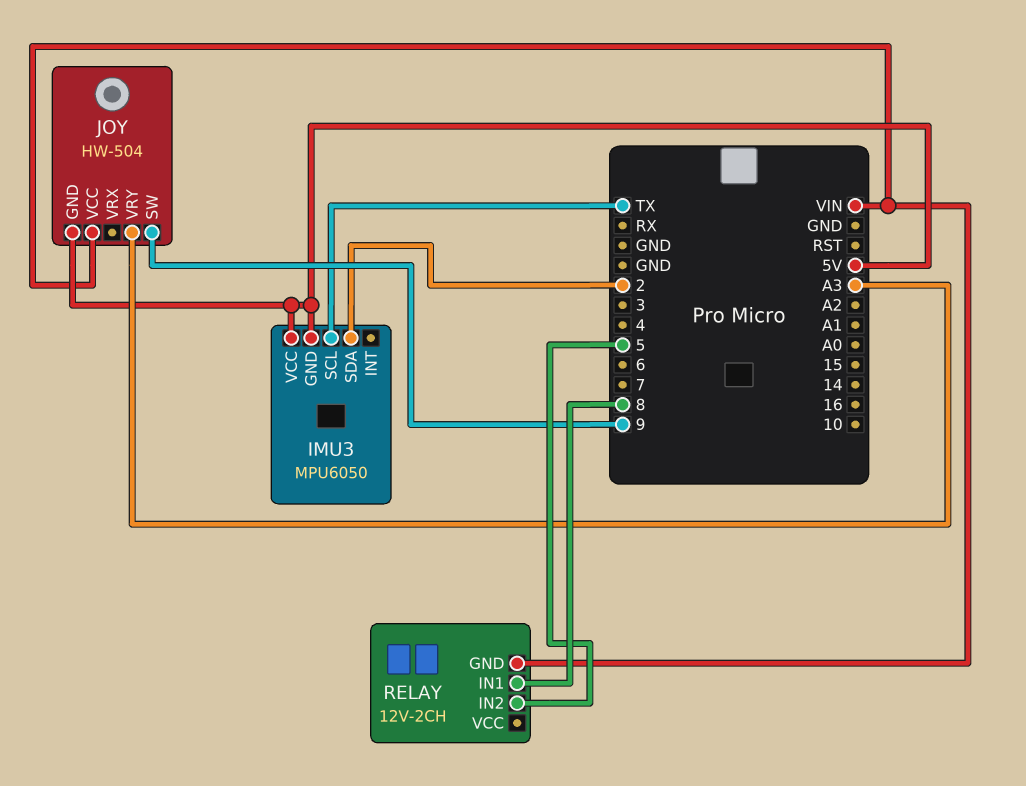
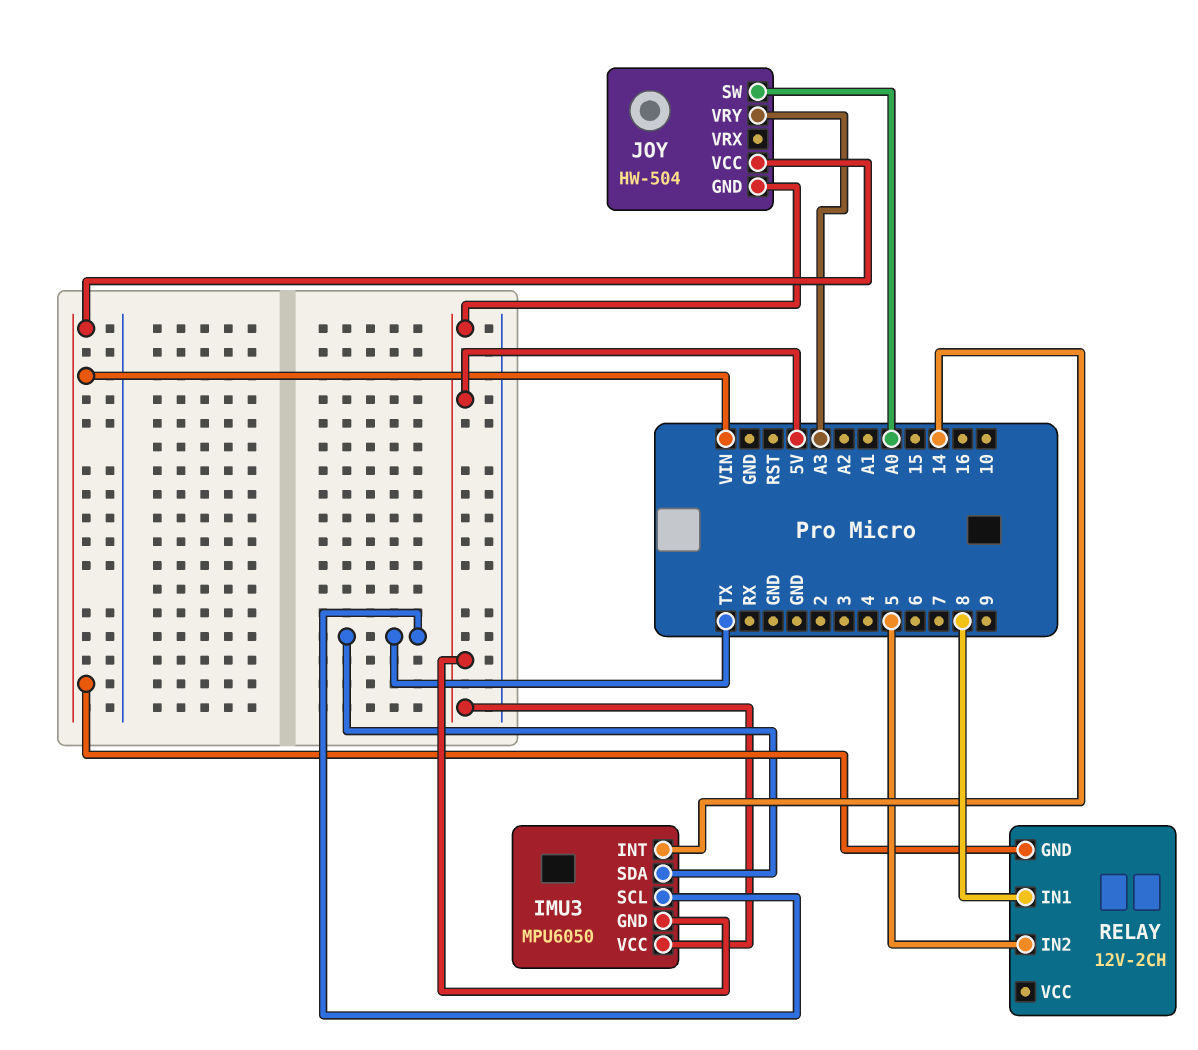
IMU3 pin INT: none -> 14
IMU3 pin SDA: 2 -> TX
JOY pin SW: 9 -> A0

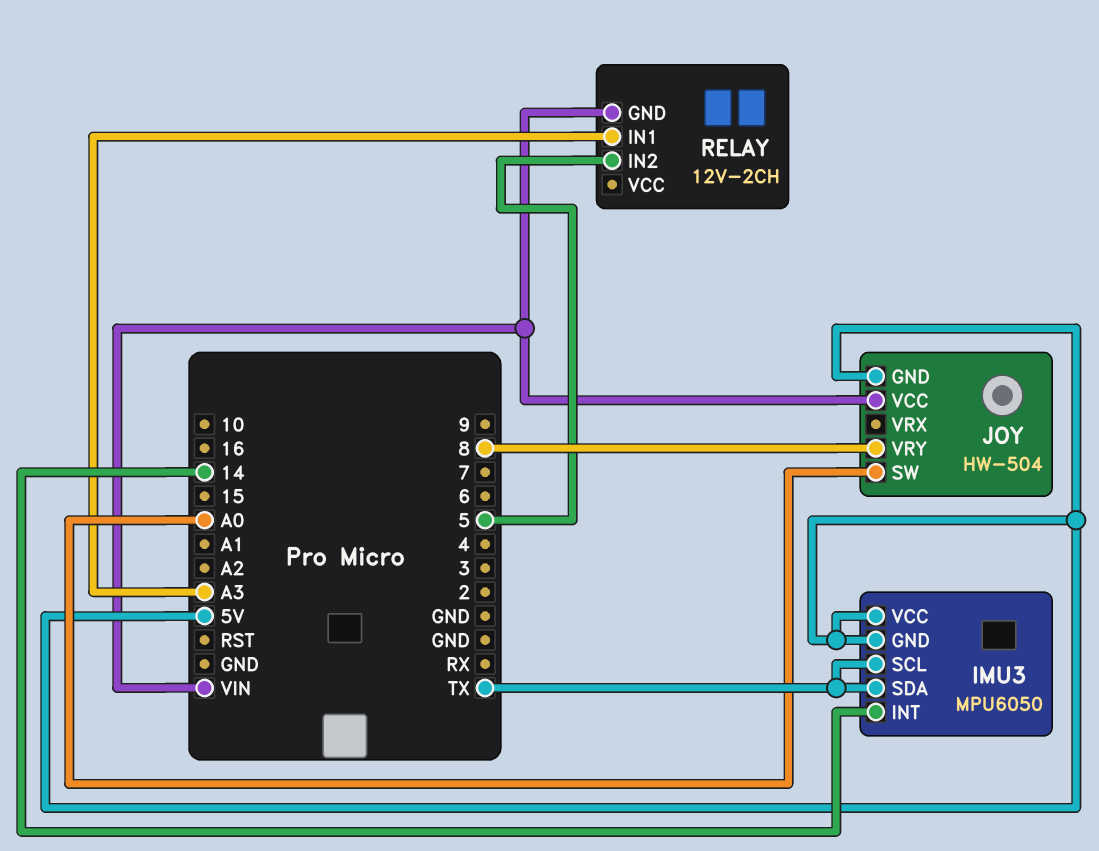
JOY pin VRY: A3 -> 8
RELAY pin IN1: 8 -> A3

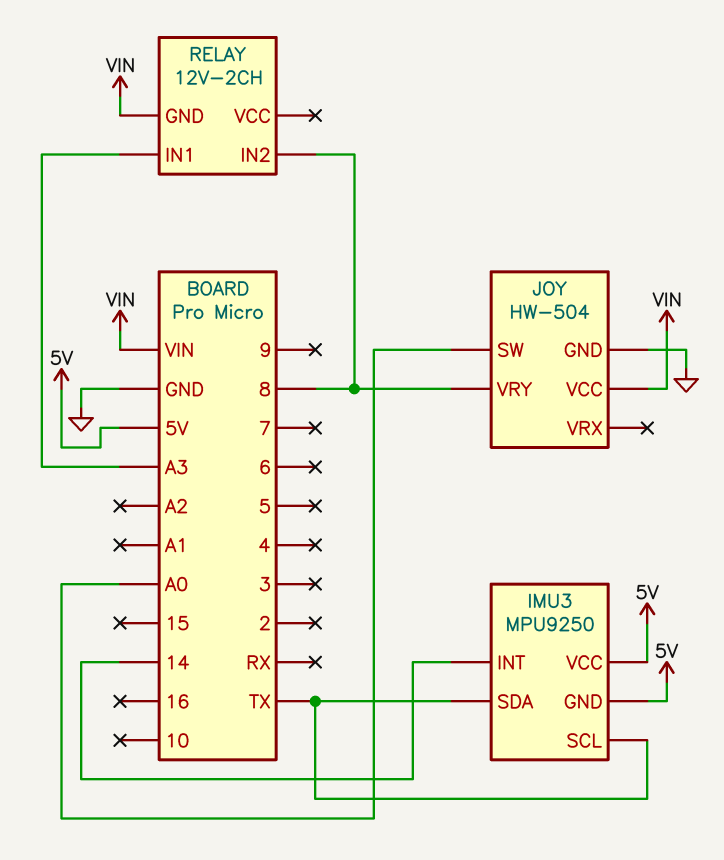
IMU3: MPU6050 -> MPU9250
JOY pin GND: 5V -> GND
RELAY pin IN2: 5 -> 8

